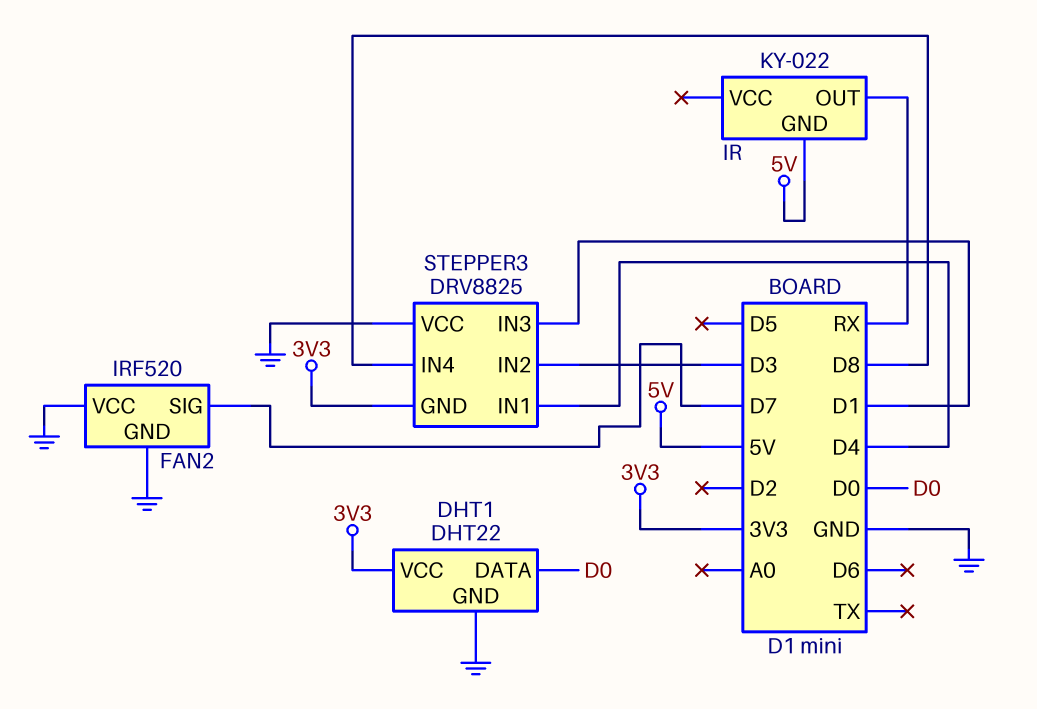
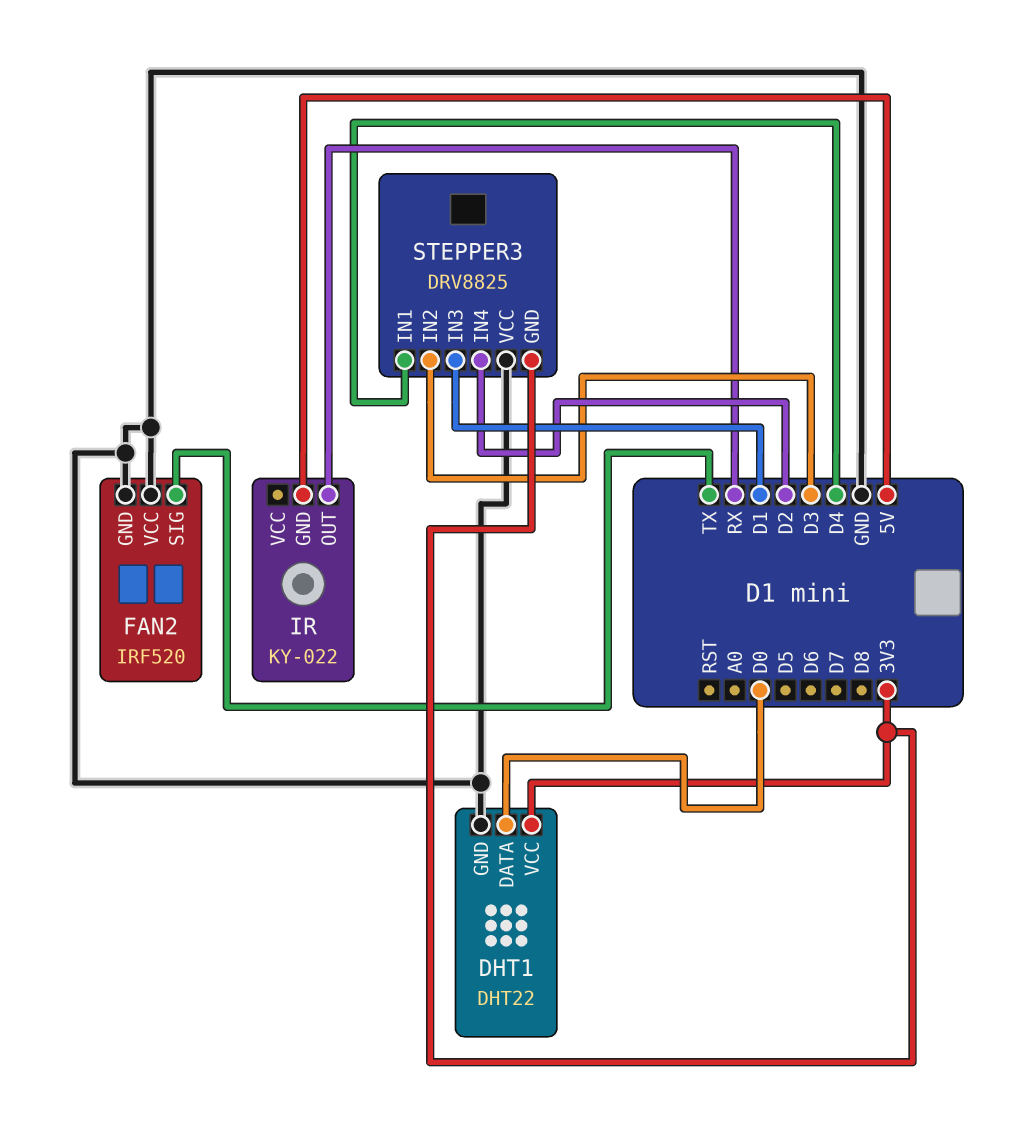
FAN2 pin SIG: D7 -> TX
STEPPER3 pin IN4: D8 -> D2

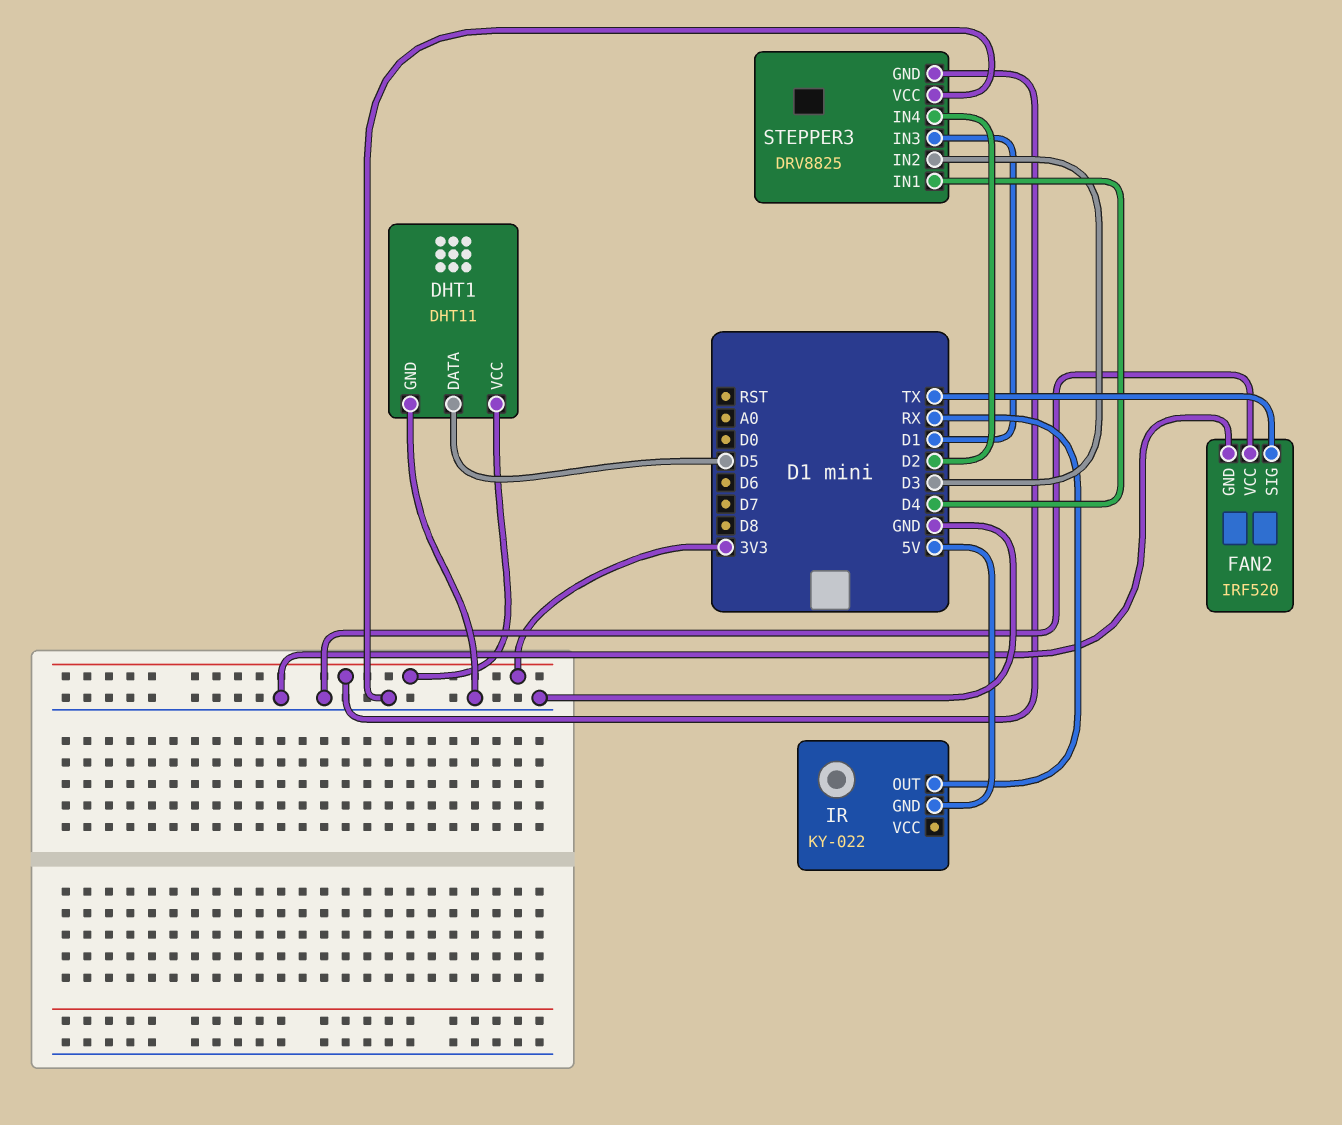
DHT1: DHT22 -> DHT11
DHT1 pin DATA: D0 -> D5

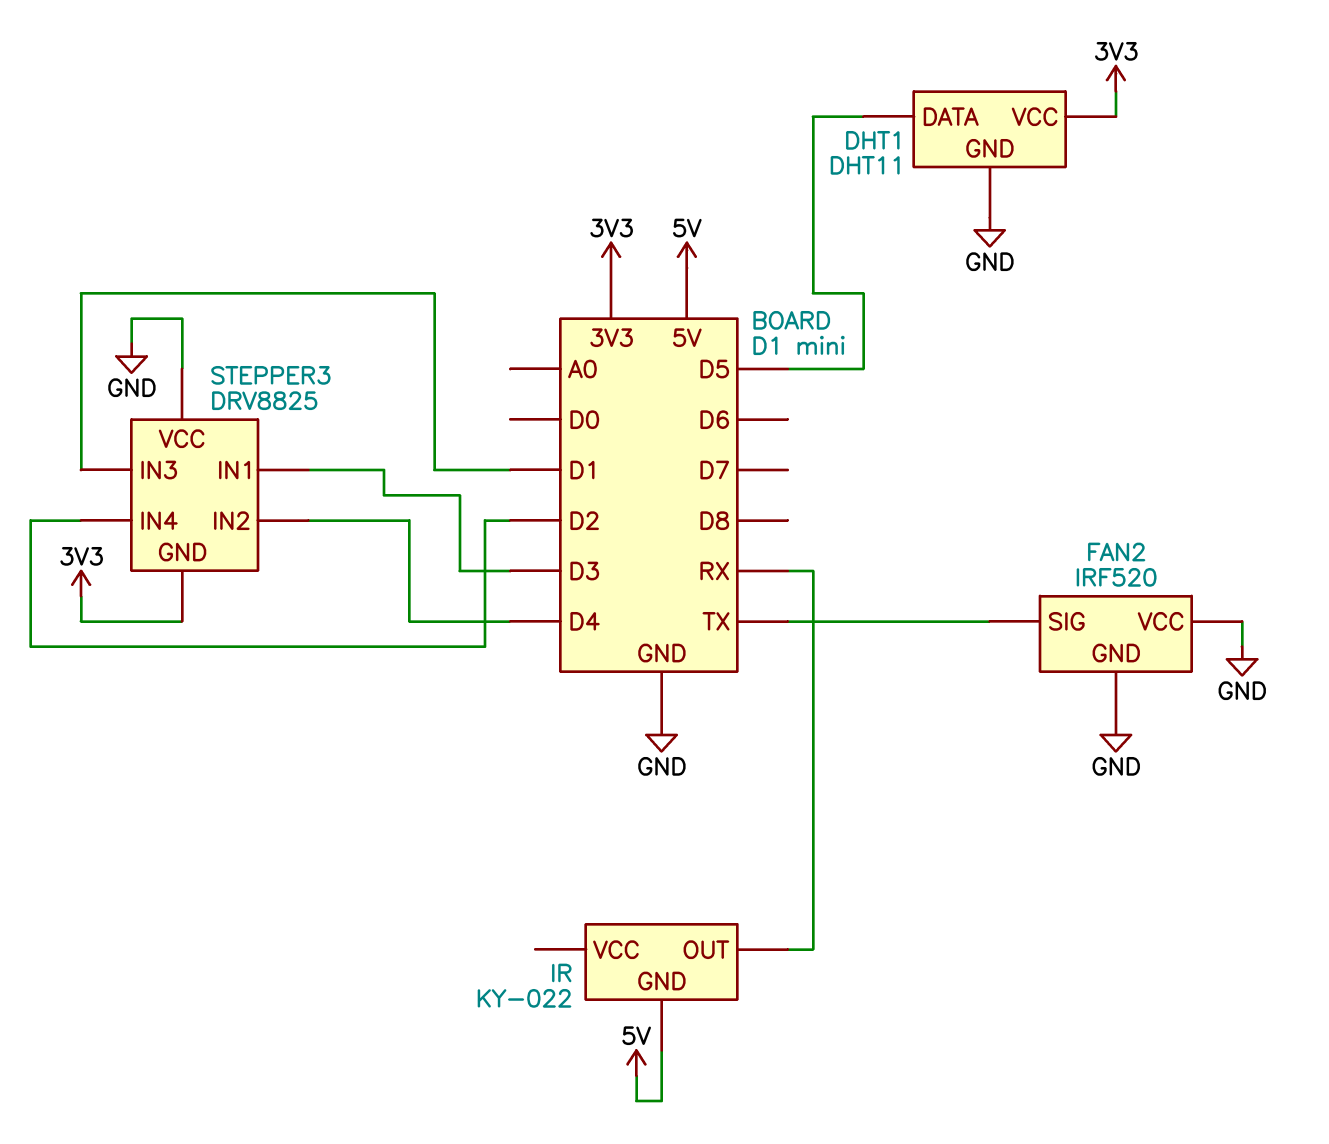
STEPPER3 pin IN1: D4 -> D3
STEPPER3 pin IN2: D3 -> D4

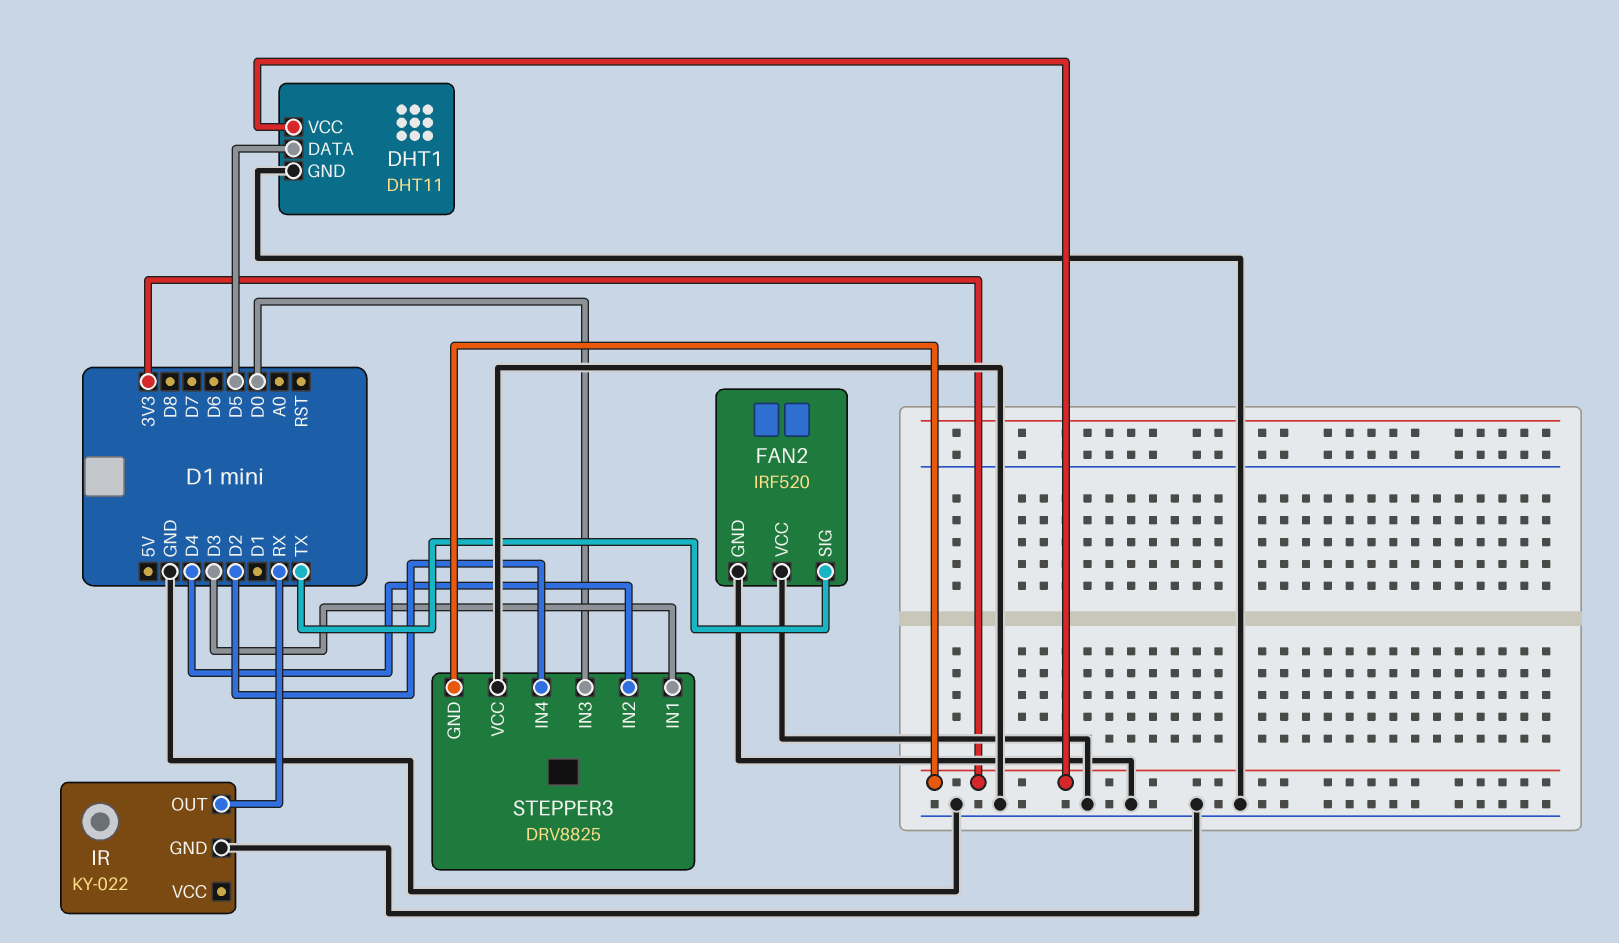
IR pin GND: 5V -> GND
STEPPER3 pin IN3: D1 -> D0

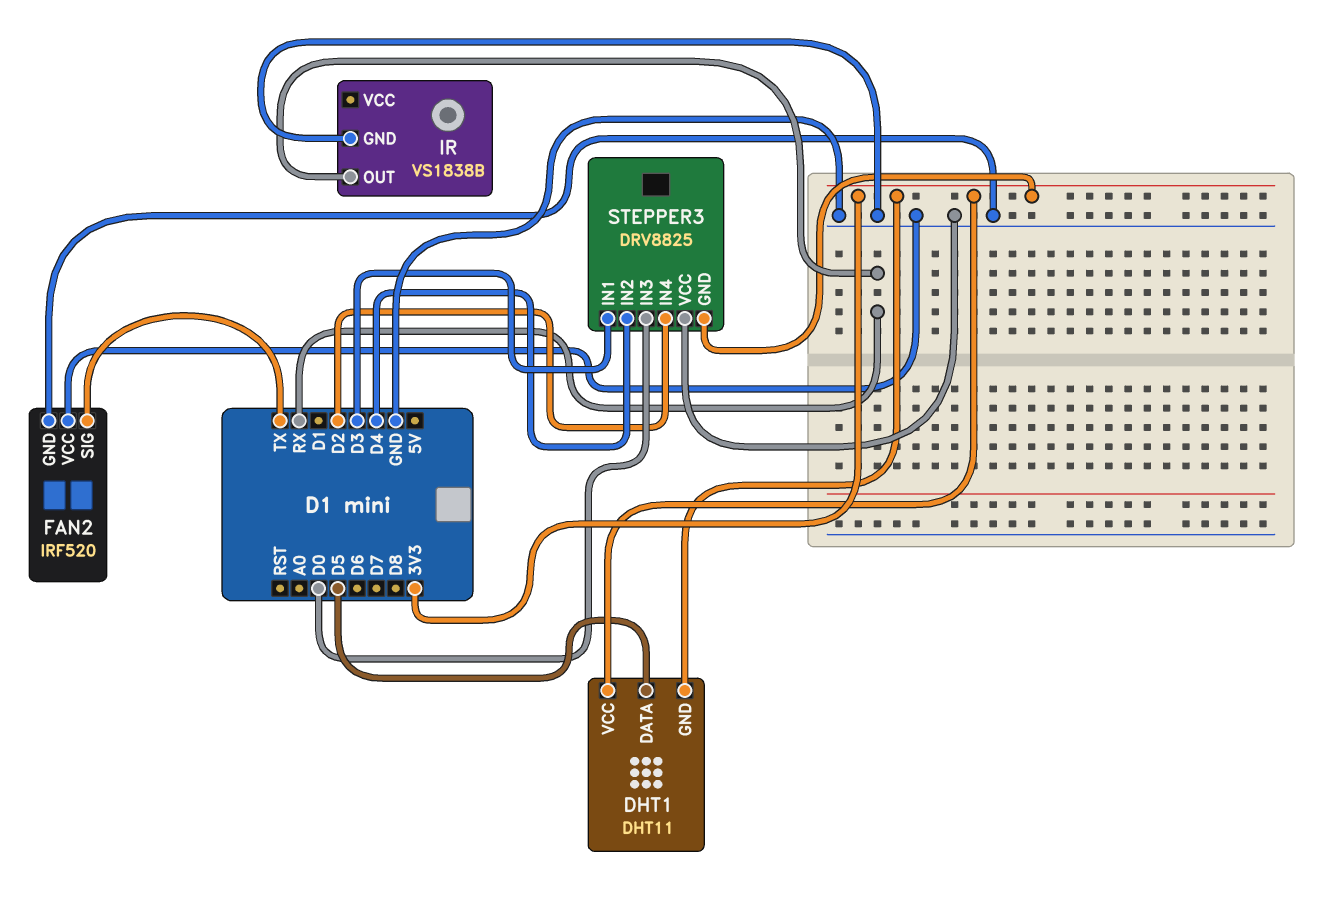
DHT1 pin GND: GND -> 3V3
IR: KY-022 -> VS1838B

